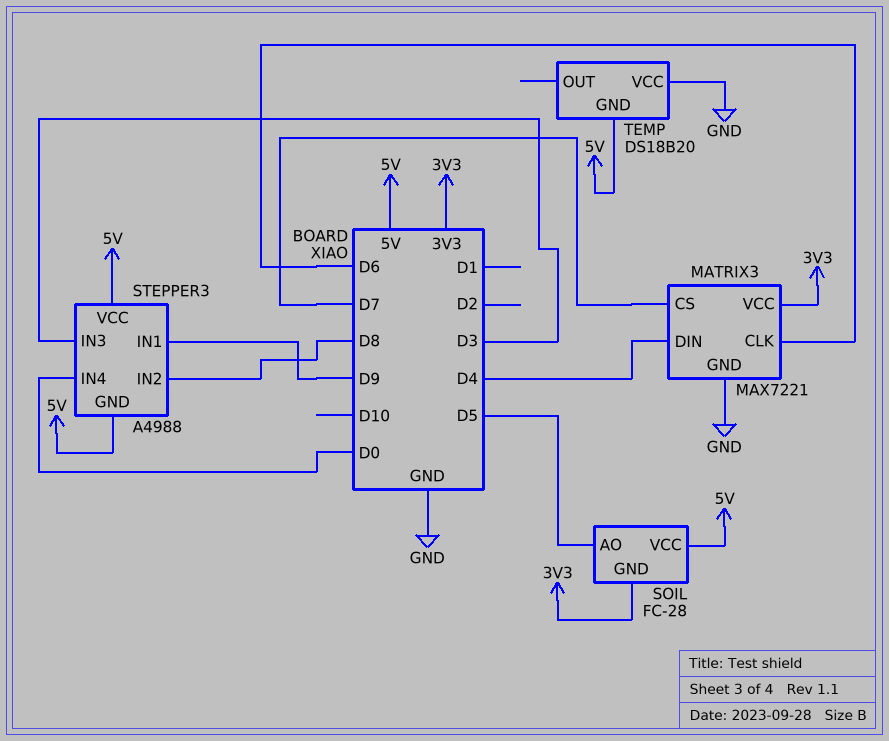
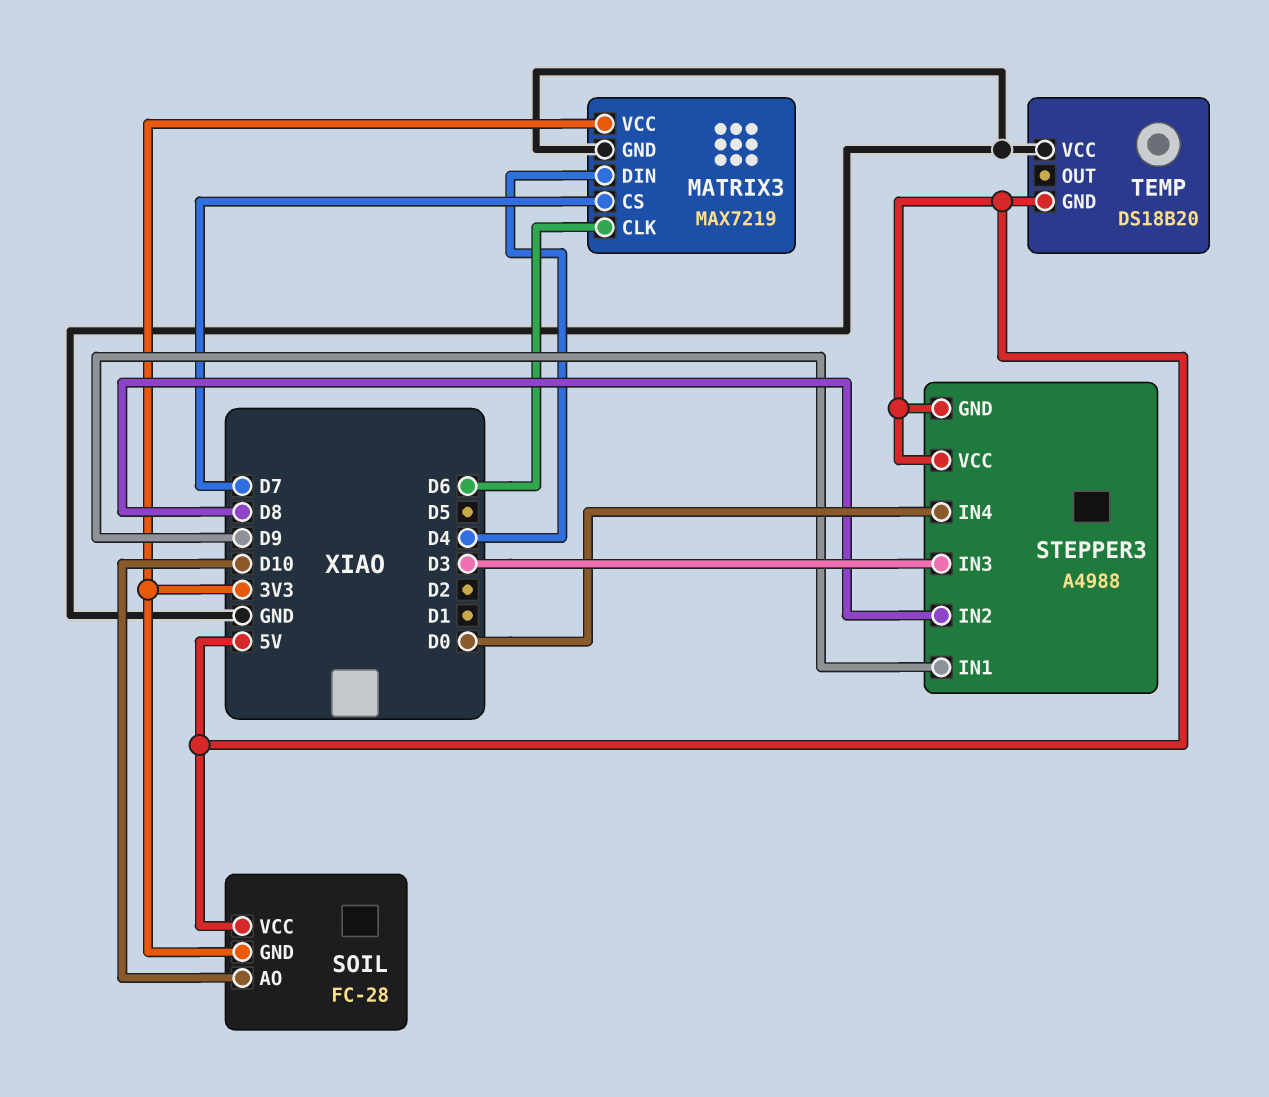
MATRIX3: MAX7221 -> MAX7219
SOIL pin AO: D5 -> D10

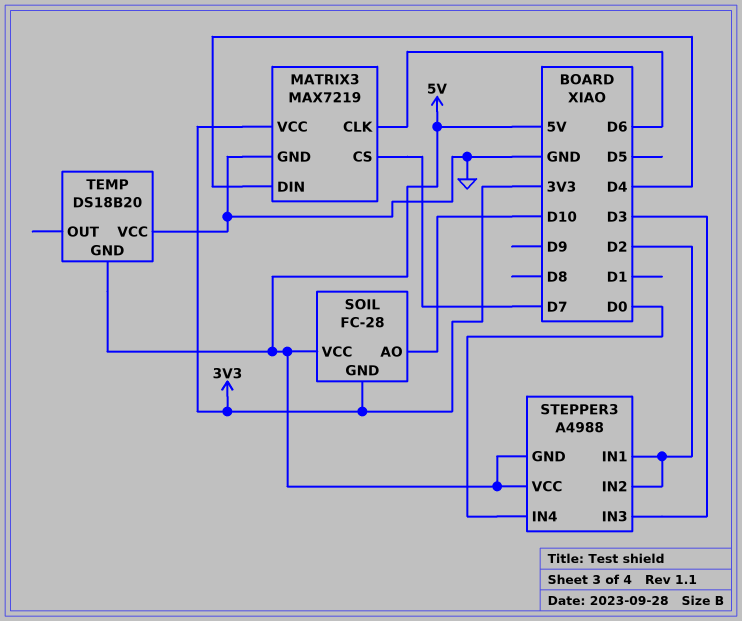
STEPPER3 pin IN1: D9 -> D2
STEPPER3 pin IN2: D8 -> D2

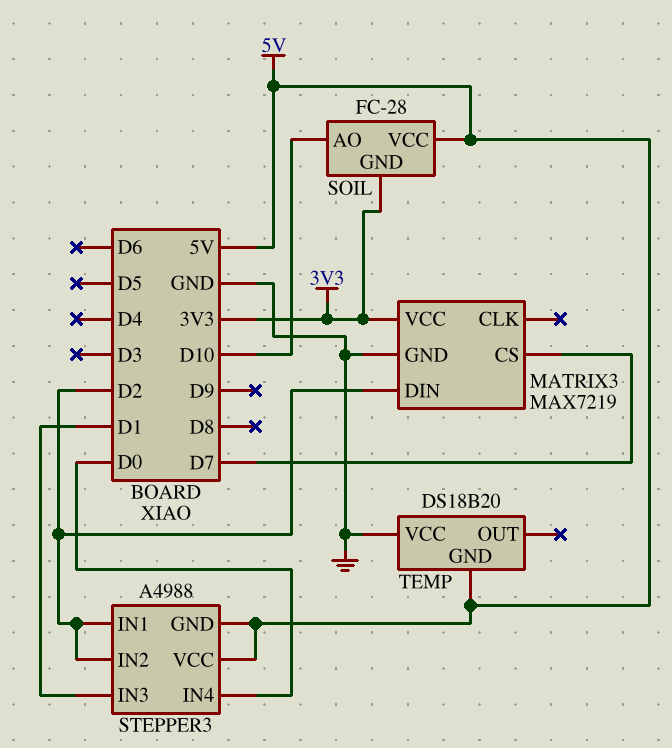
MATRIX3 pin CLK: D6 -> none
MATRIX3 pin DIN: D4 -> D2
STEPPER3 pin IN3: D3 -> D1

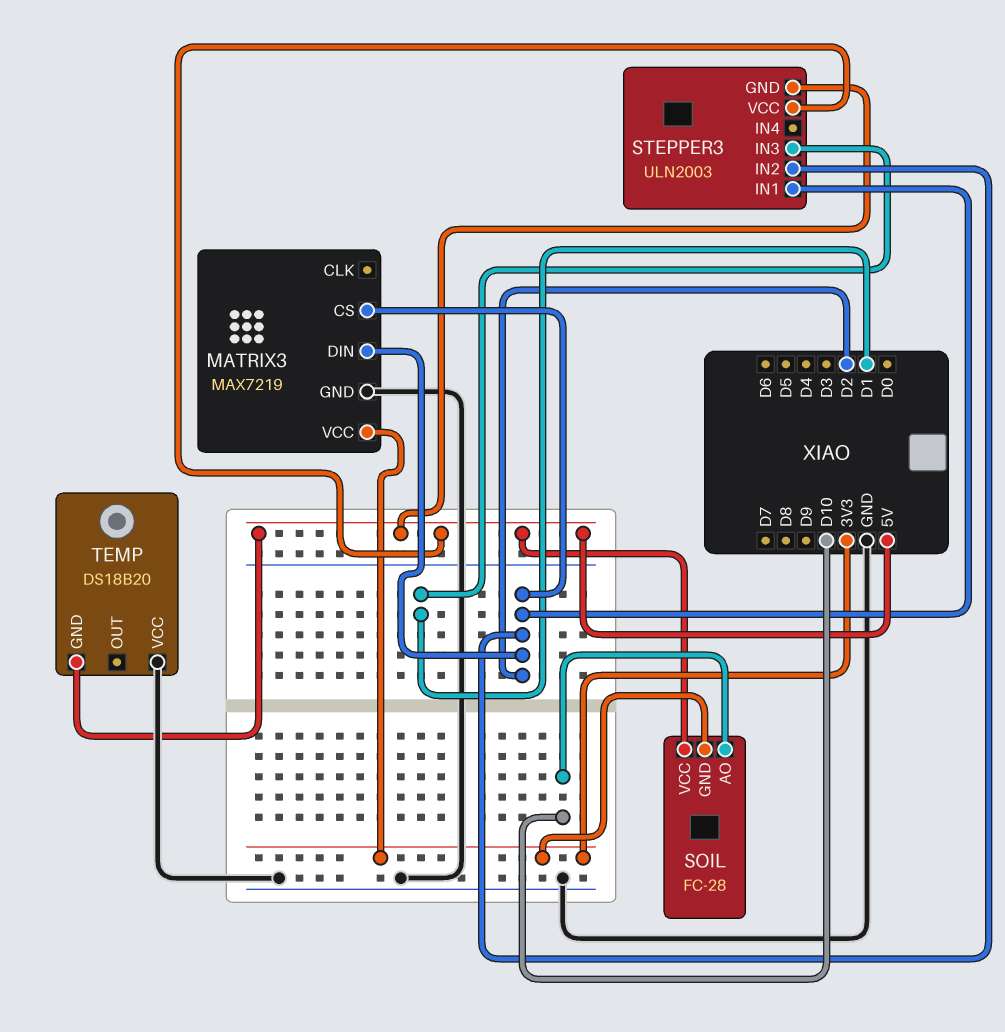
MATRIX3 pin CS: D7 -> D2
STEPPER3: A4988 -> ULN2003
STEPPER3 pin IN4: D0 -> none

